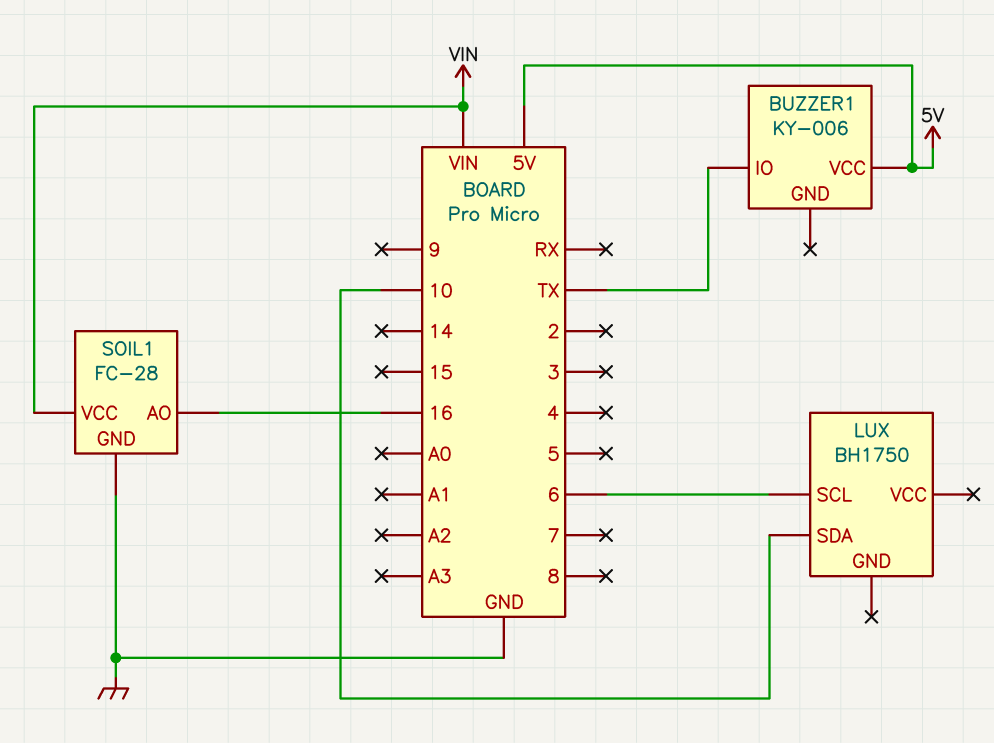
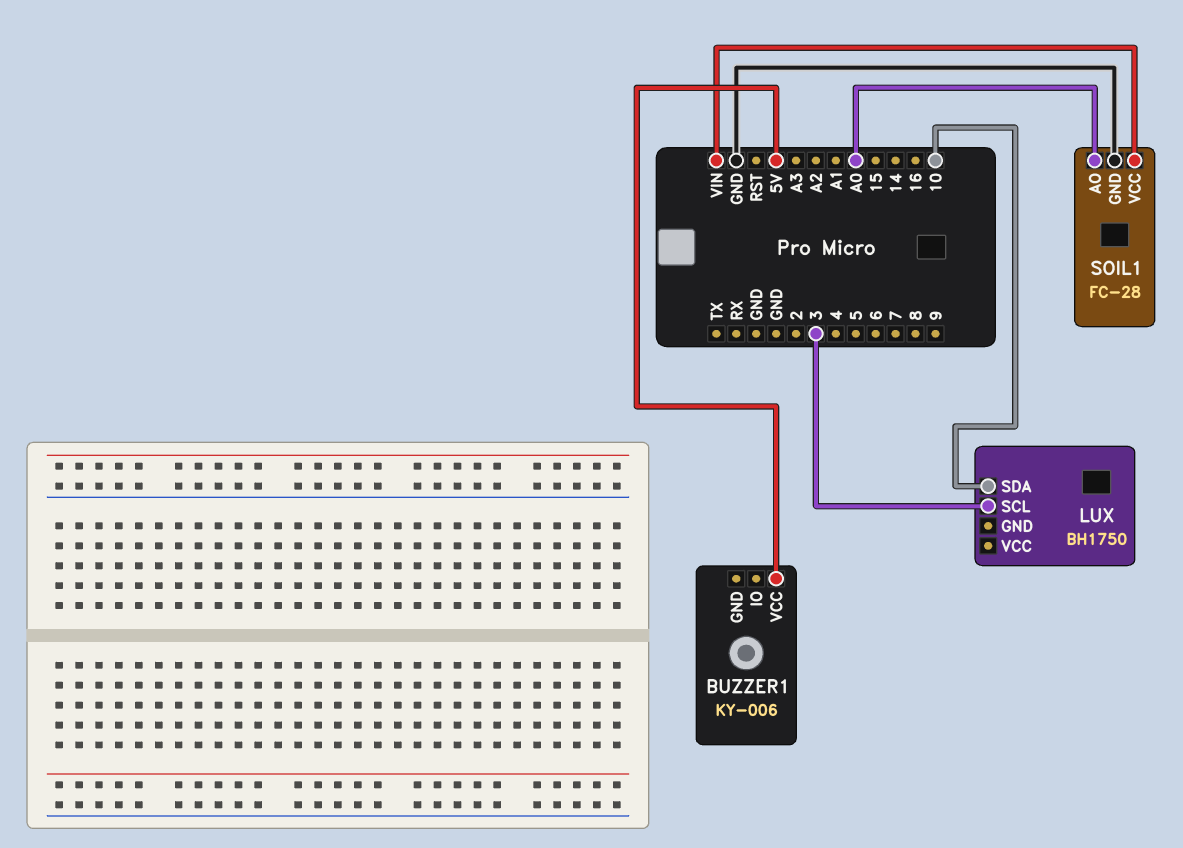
BUZZER1 pin IO: TX -> none
LUX pin SCL: 6 -> 3
SOIL1 pin AO: 16 -> A0

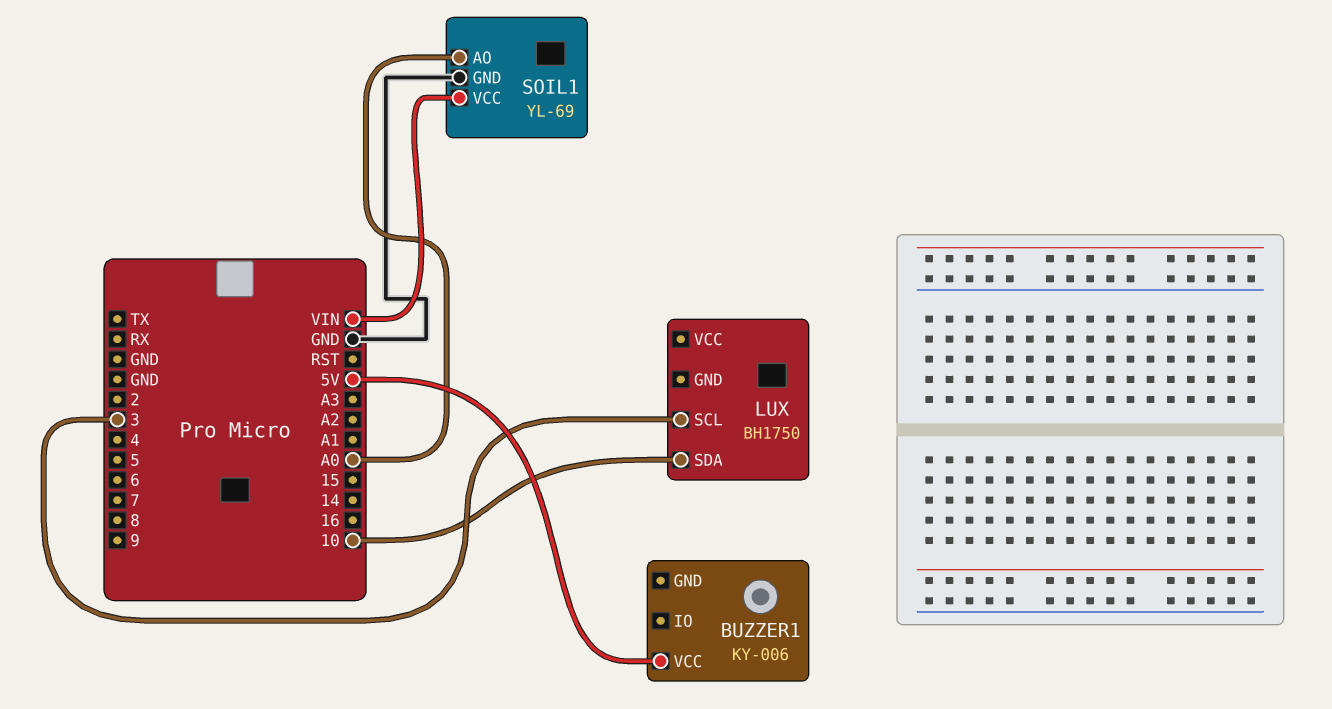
SOIL1: FC-28 -> YL-69

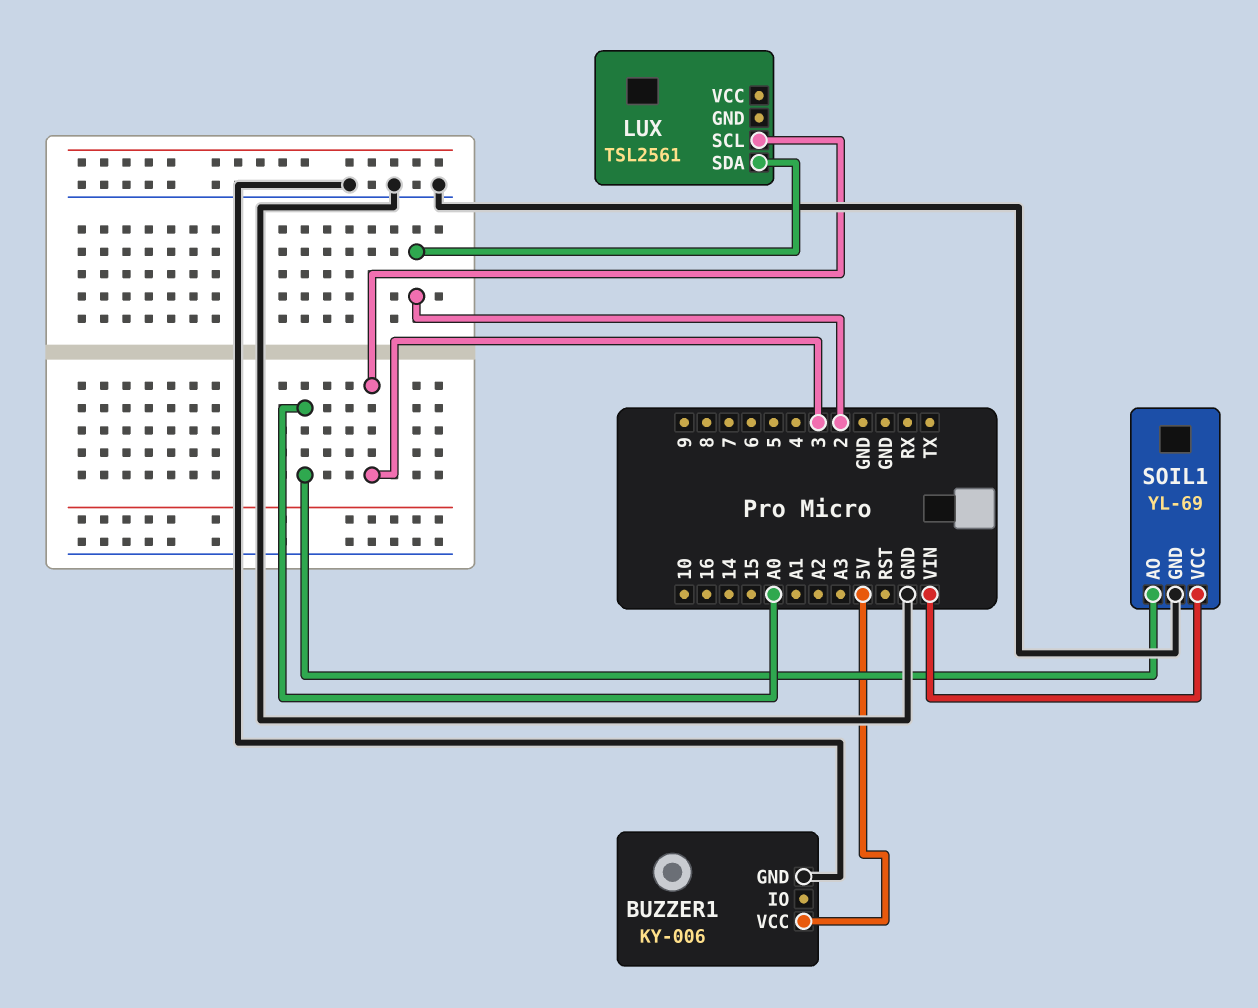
BUZZER1 pin GND: none -> GND
LUX: BH1750 -> TSL2561
LUX pin SDA: 10 -> 2

